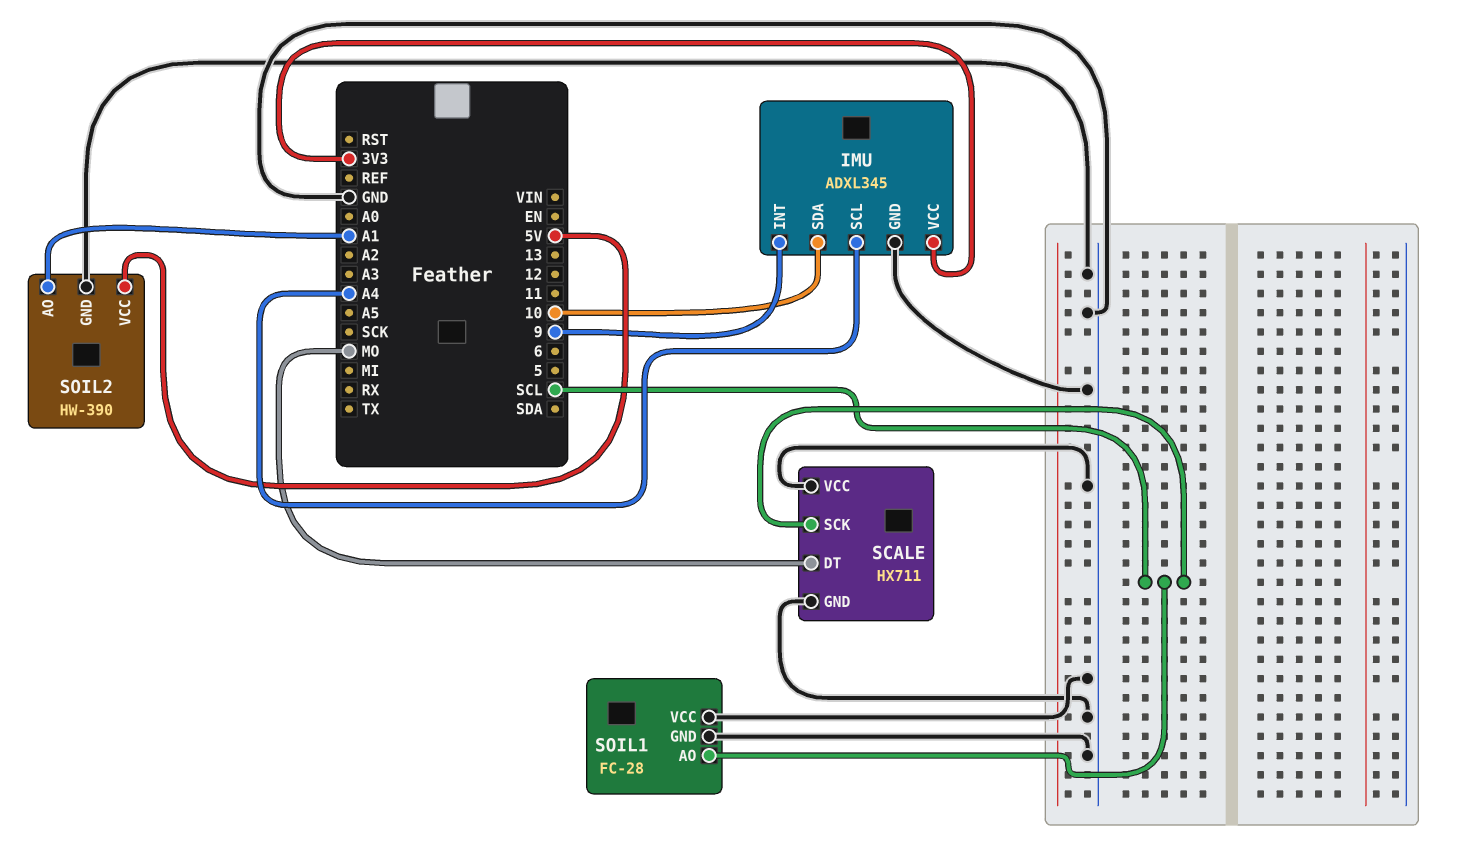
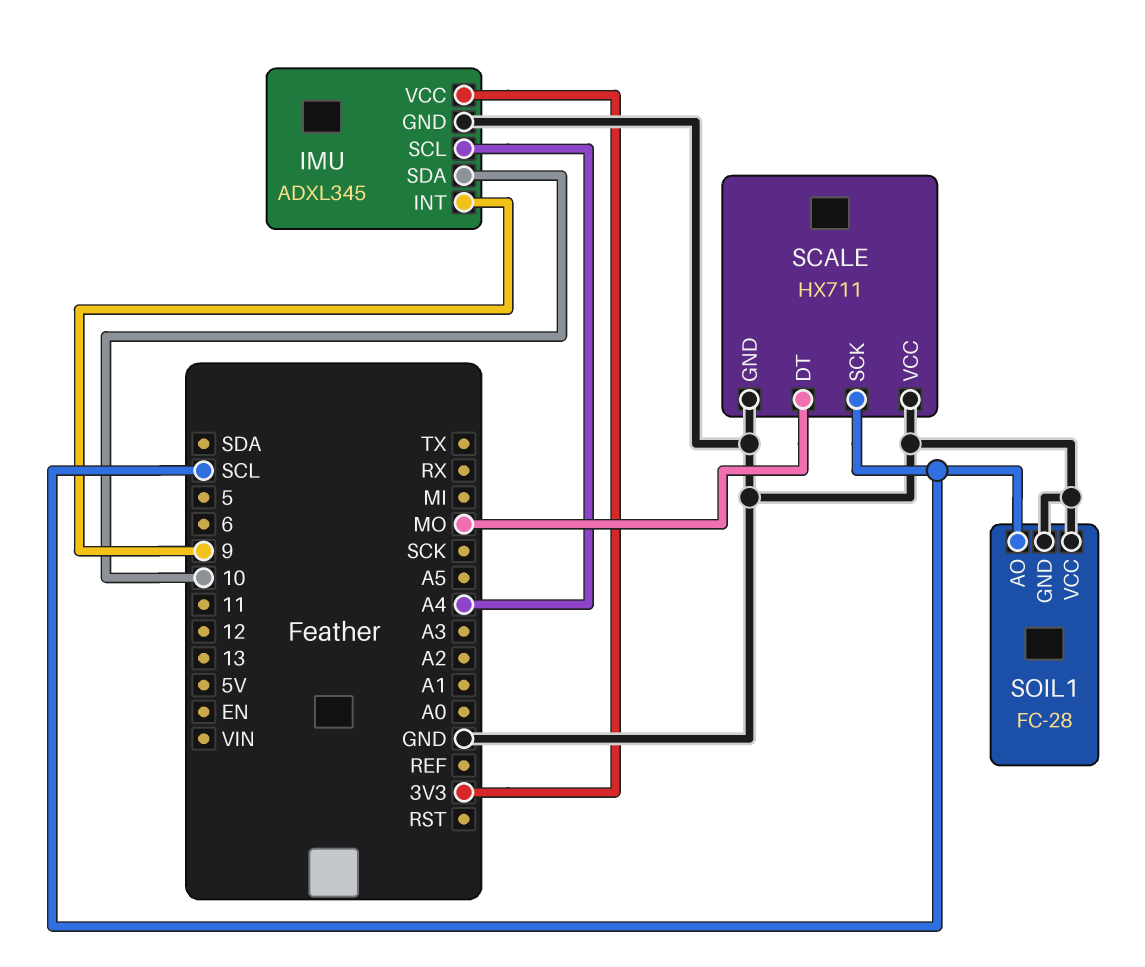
SOIL2: HW-390 -> none
SOIL2 pin AO: A1 -> none
SOIL2 pin GND: GND -> none
SOIL2 pin VCC: 5V -> none

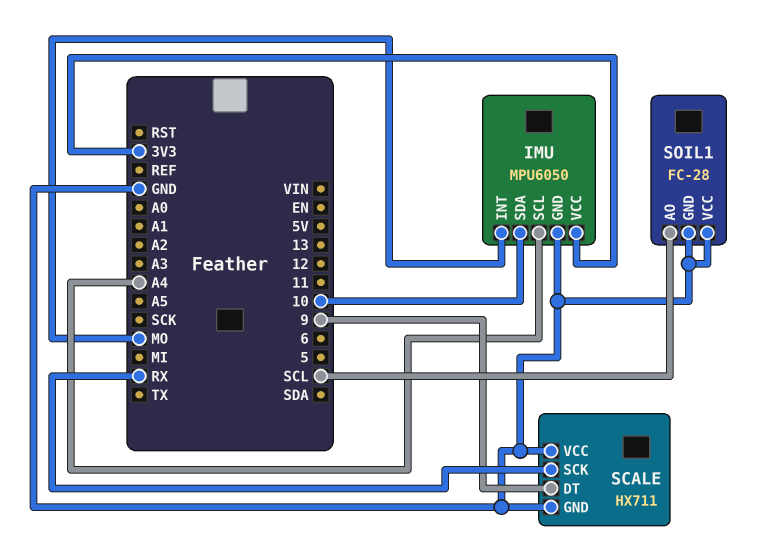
IMU: ADXL345 -> MPU6050
IMU pin INT: 9 -> MO
SCALE pin DT: MO -> 9
SCALE pin SCK: SCL -> RX

